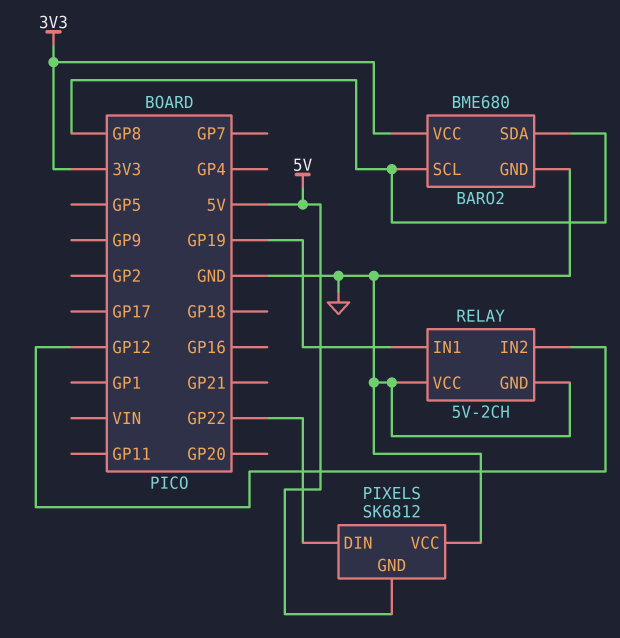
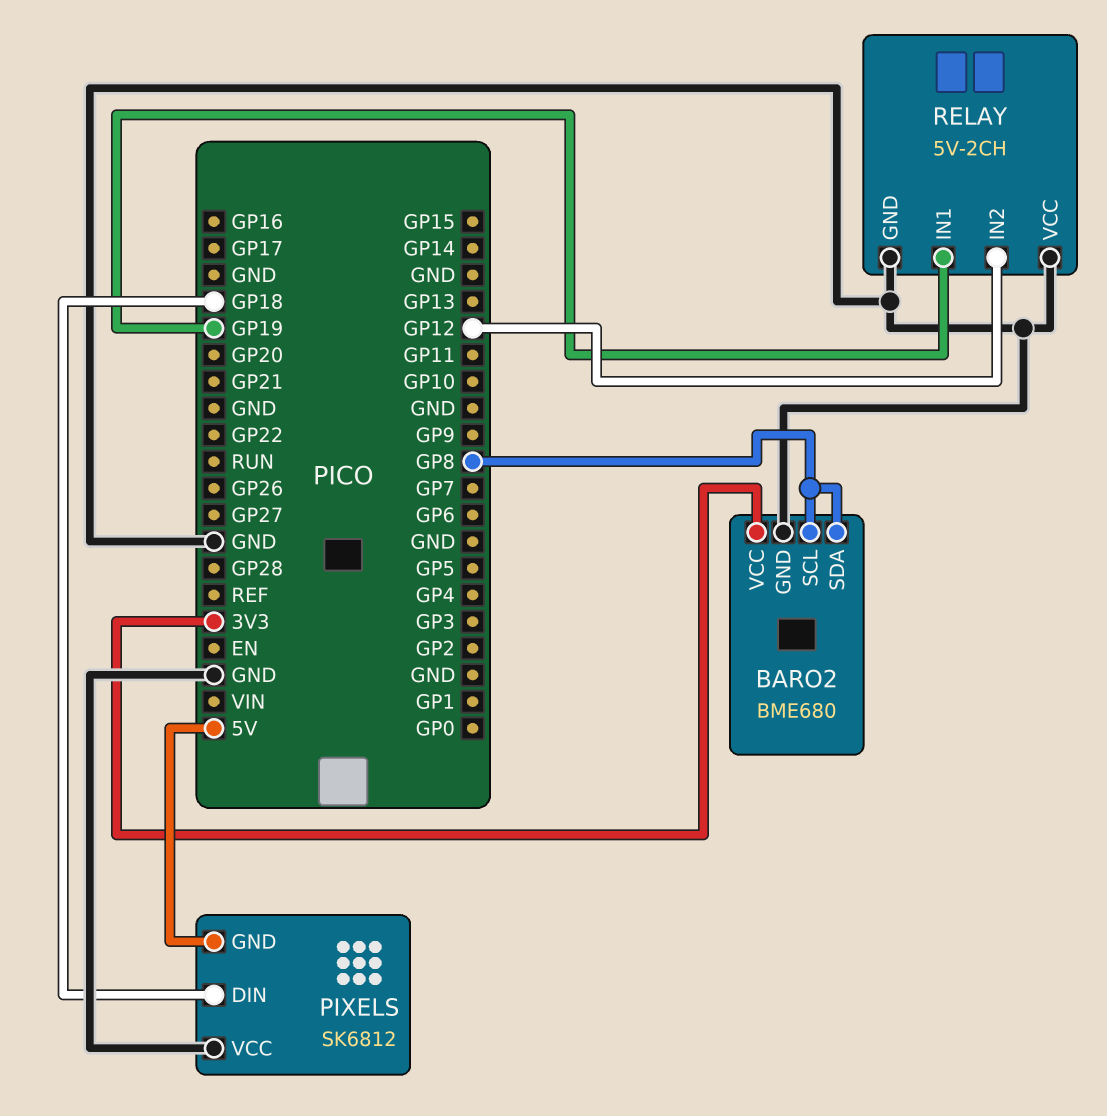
PIXELS pin DIN: GP22 -> GP18

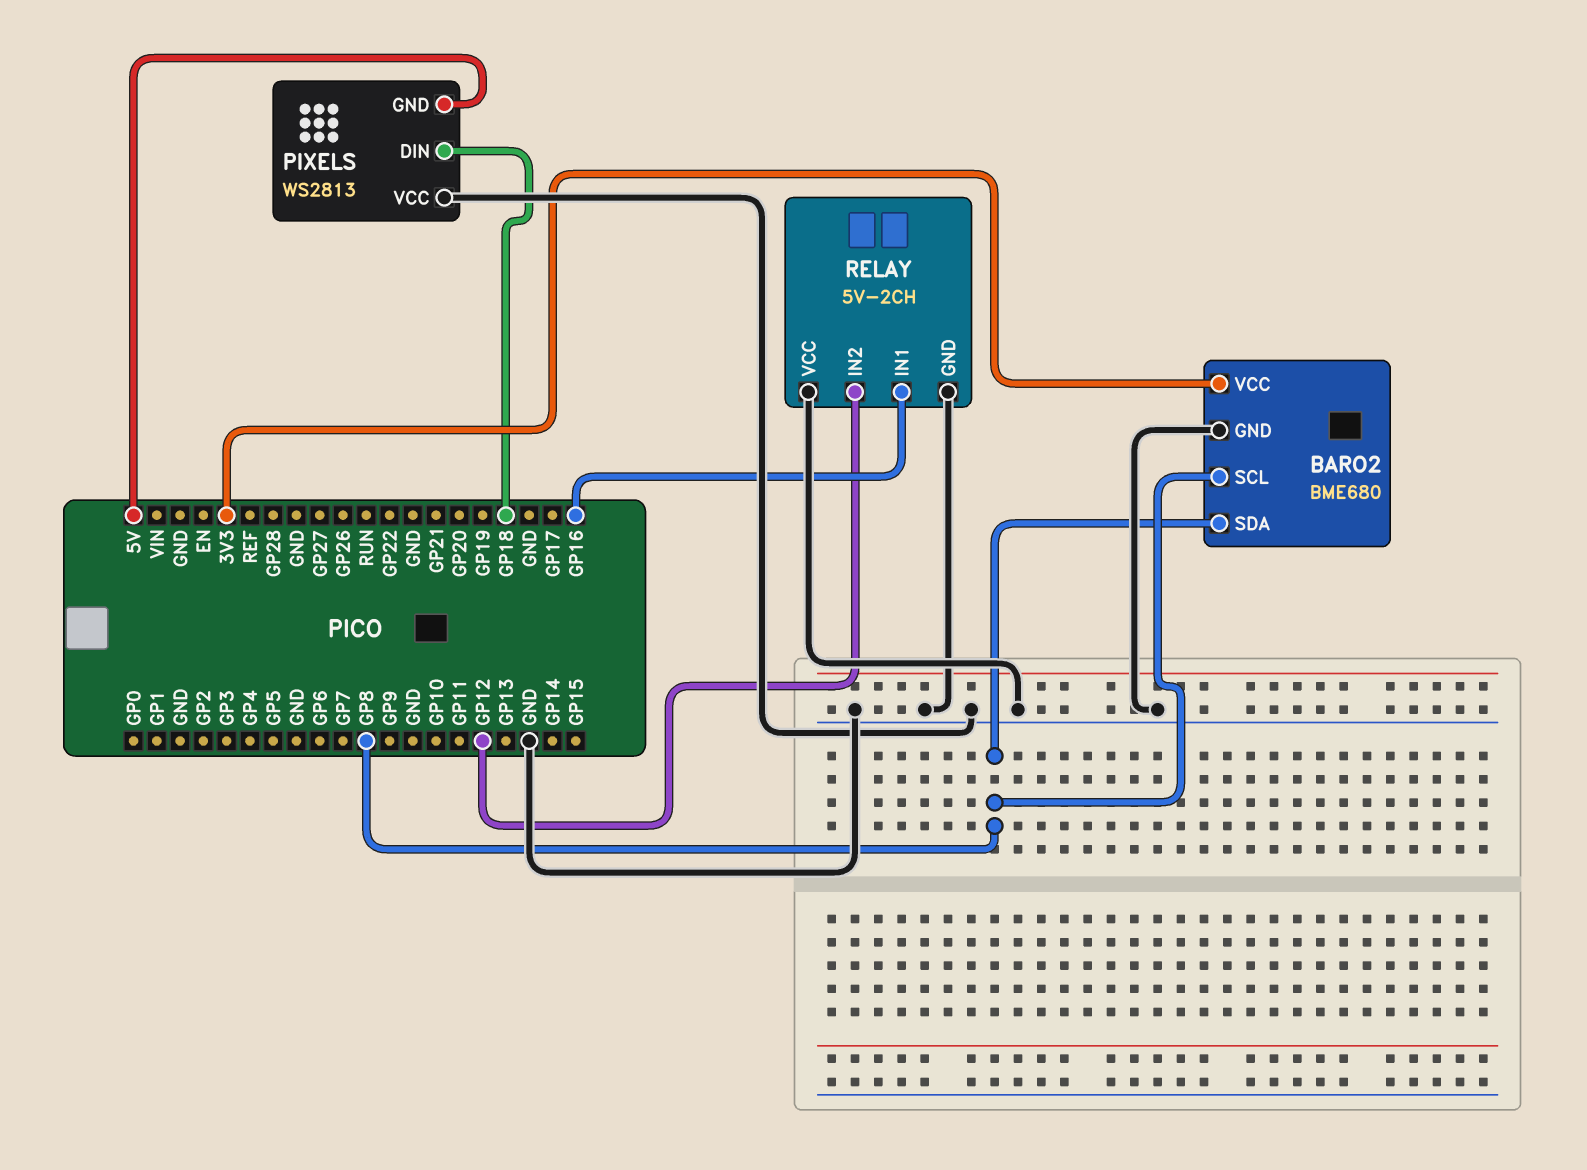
PIXELS: SK6812 -> WS2813
RELAY pin IN1: GP19 -> GP16

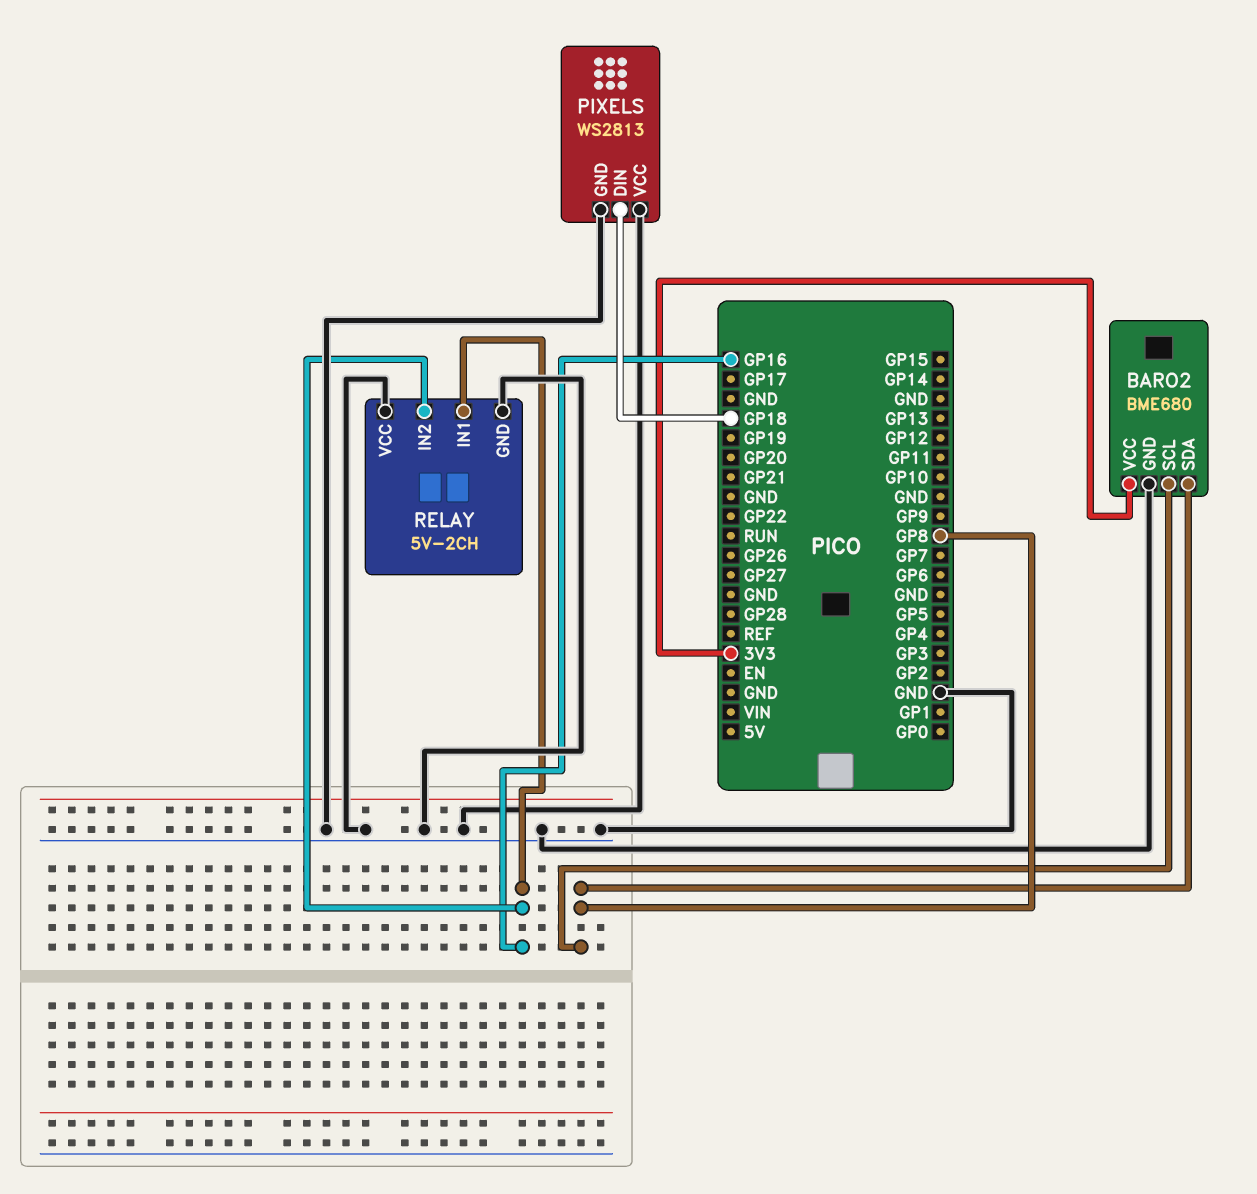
PIXELS pin GND: 5V -> GND
RELAY pin IN2: GP12 -> GP16

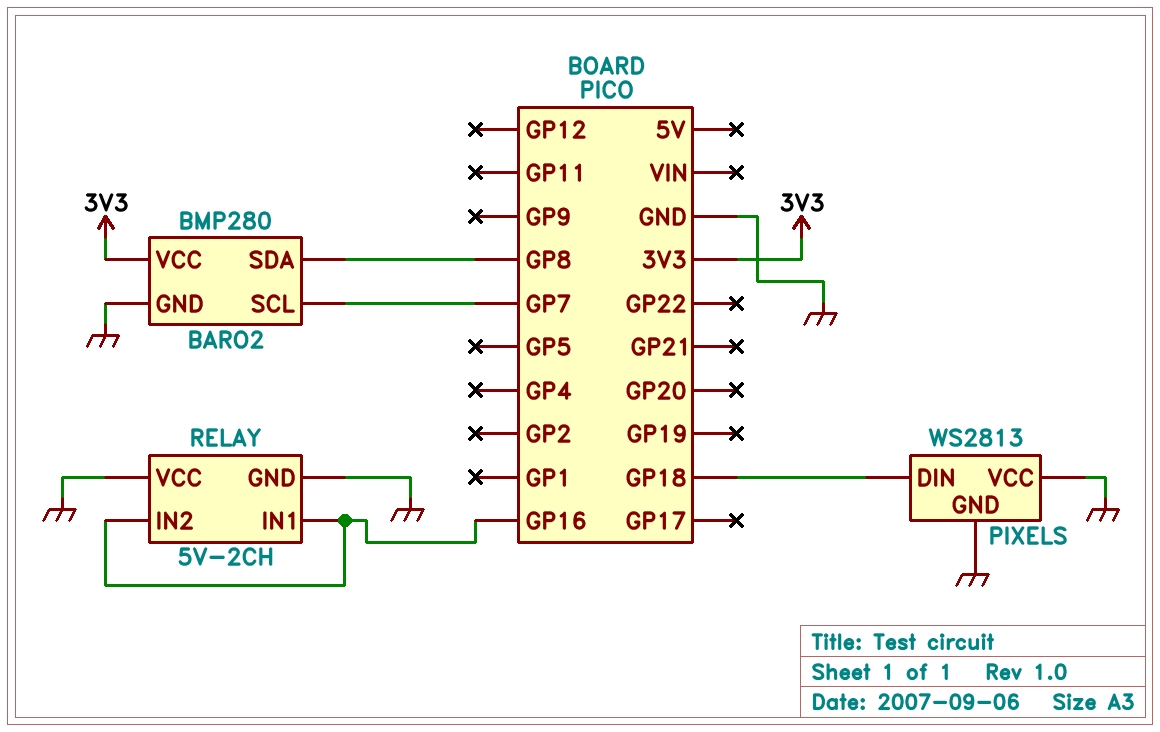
BARO2: BME680 -> BMP280
BARO2 pin SCL: GP8 -> GP7

